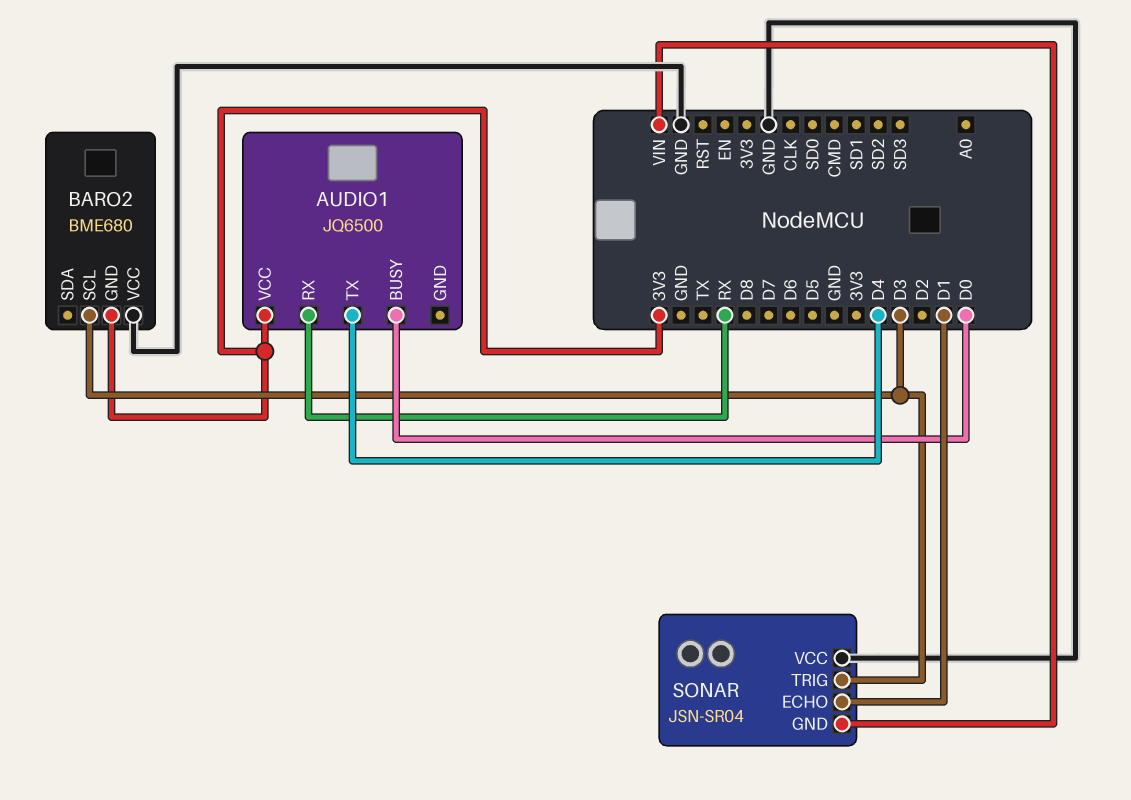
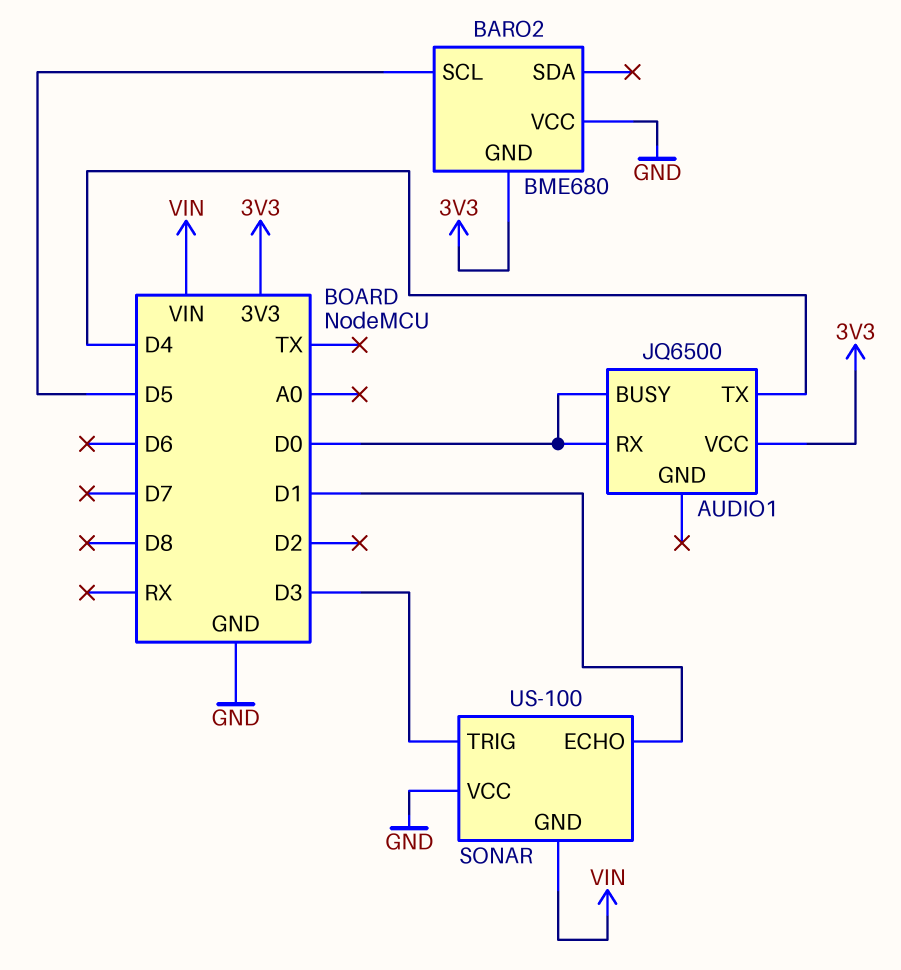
AUDIO1 pin RX: RX -> D0
BARO2 pin SCL: D3 -> D5
SONAR: JSN-SR04 -> US-100

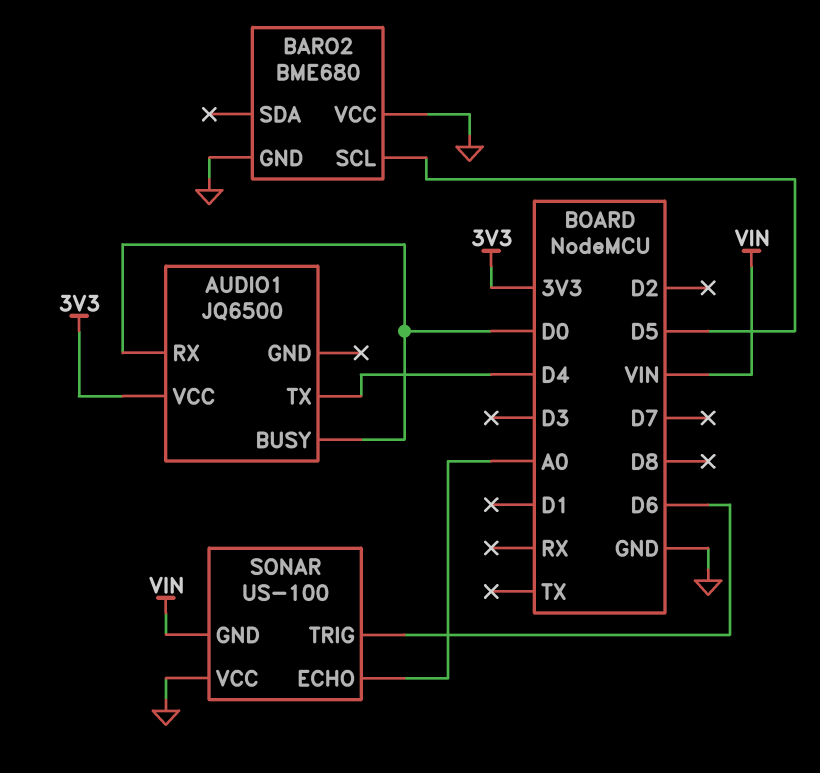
BARO2 pin GND: 3V3 -> GND
SONAR pin ECHO: D1 -> A0
SONAR pin TRIG: D3 -> D6

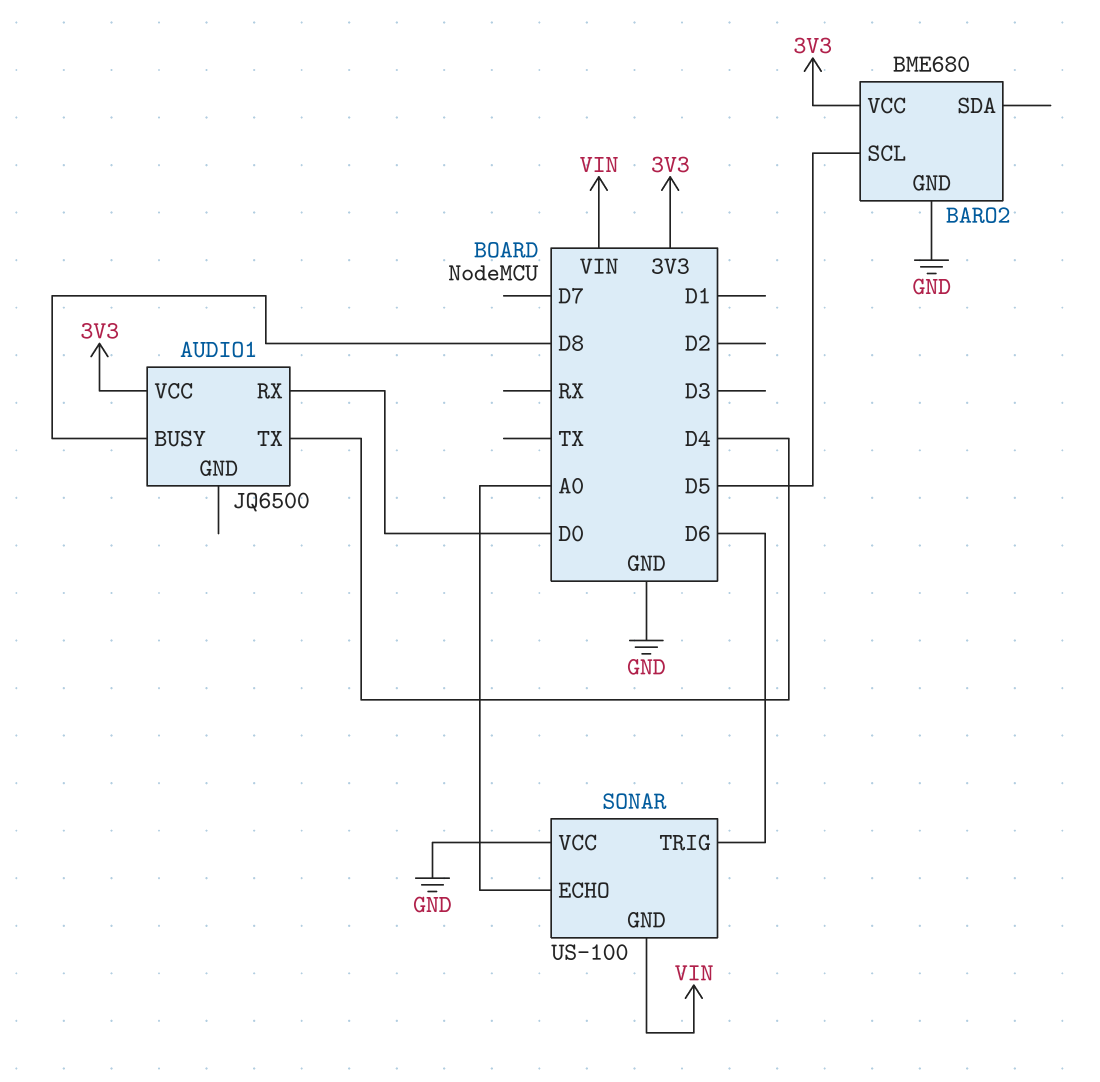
AUDIO1 pin BUSY: D0 -> D8
BARO2 pin VCC: GND -> 3V3

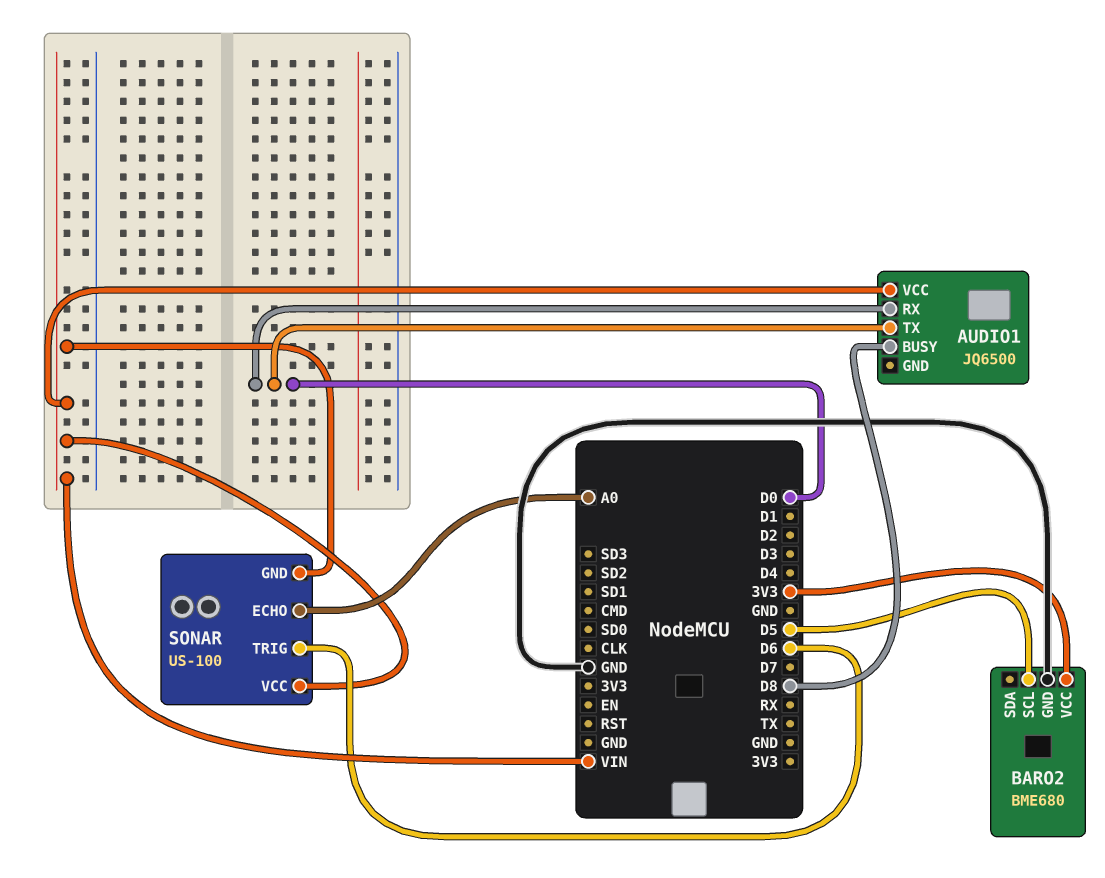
AUDIO1 pin TX: D4 -> D0
AUDIO1 pin VCC: 3V3 -> VIN
SONAR pin VCC: GND -> VIN

